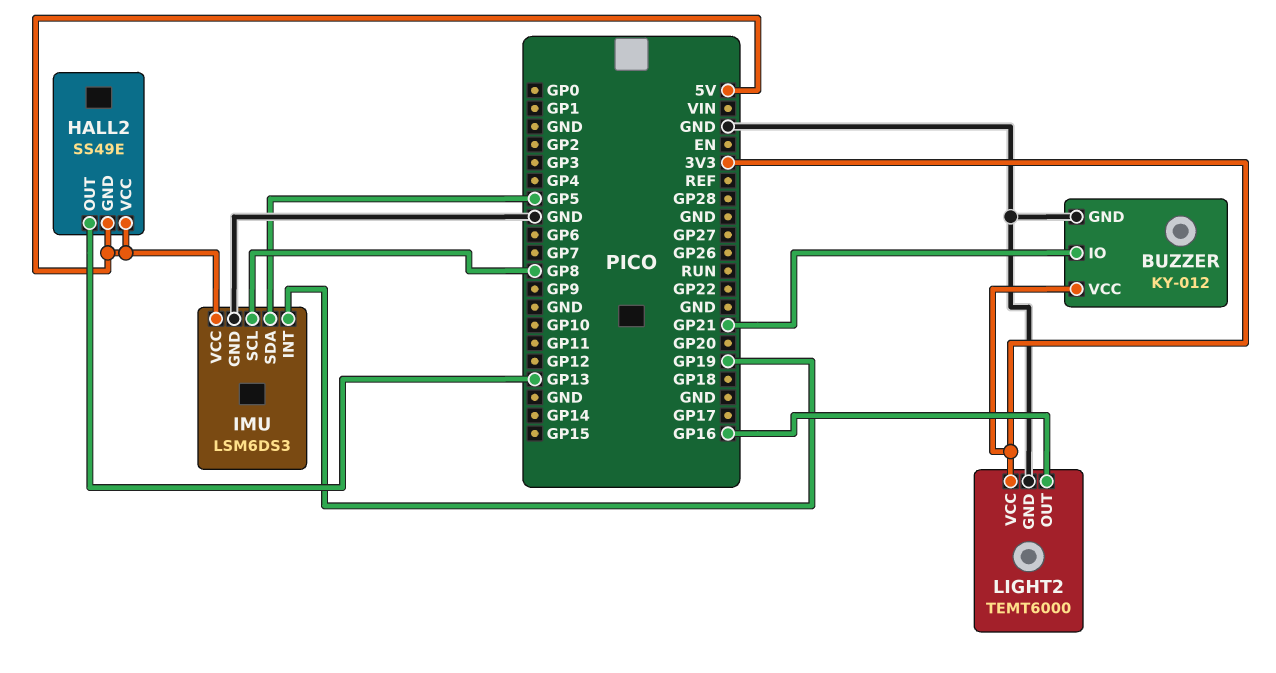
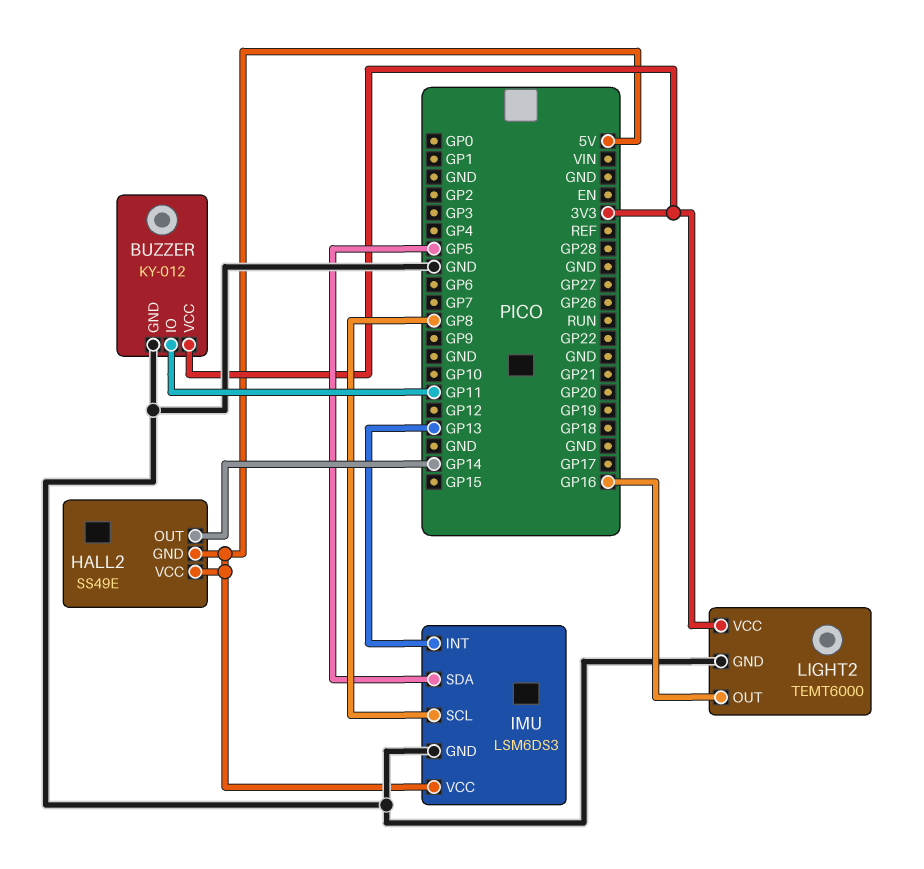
BUZZER pin IO: GP21 -> GP11
HALL2 pin OUT: GP13 -> GP14
IMU pin INT: GP19 -> GP13

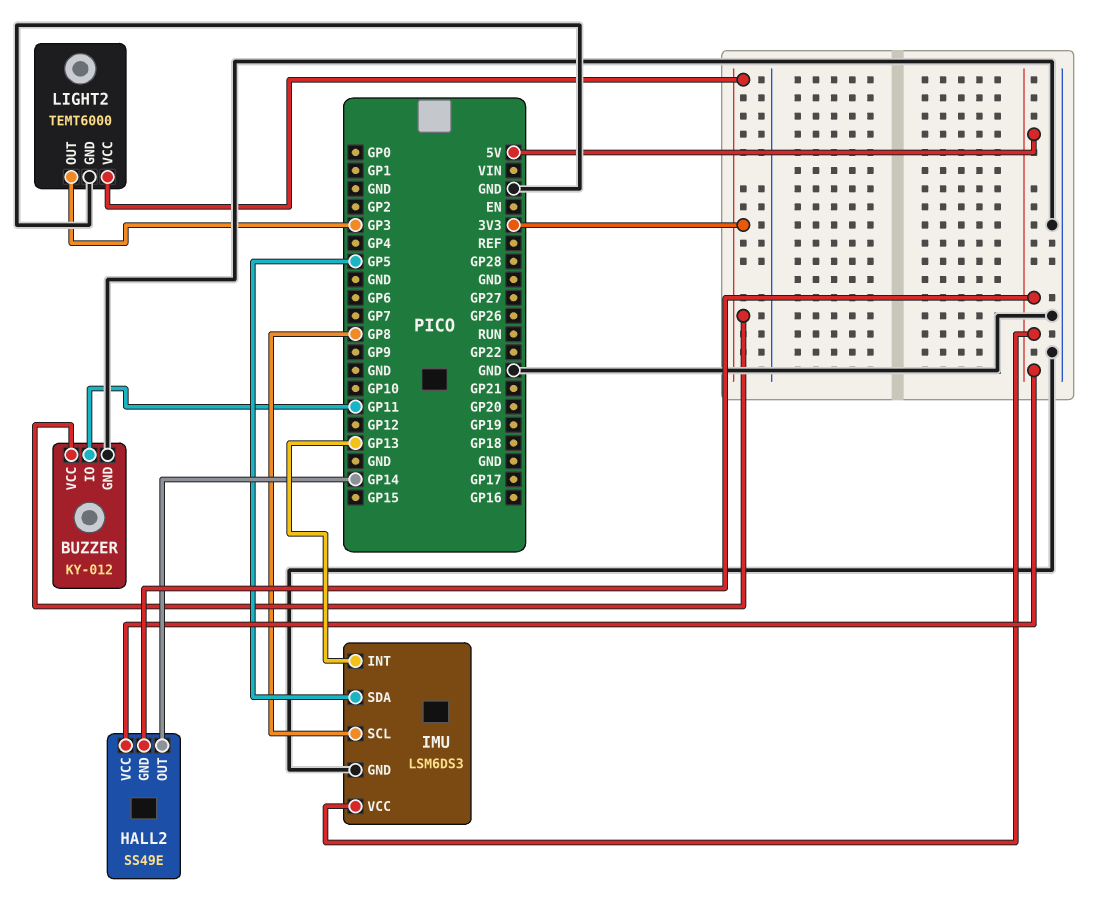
LIGHT2 pin OUT: GP16 -> GP3

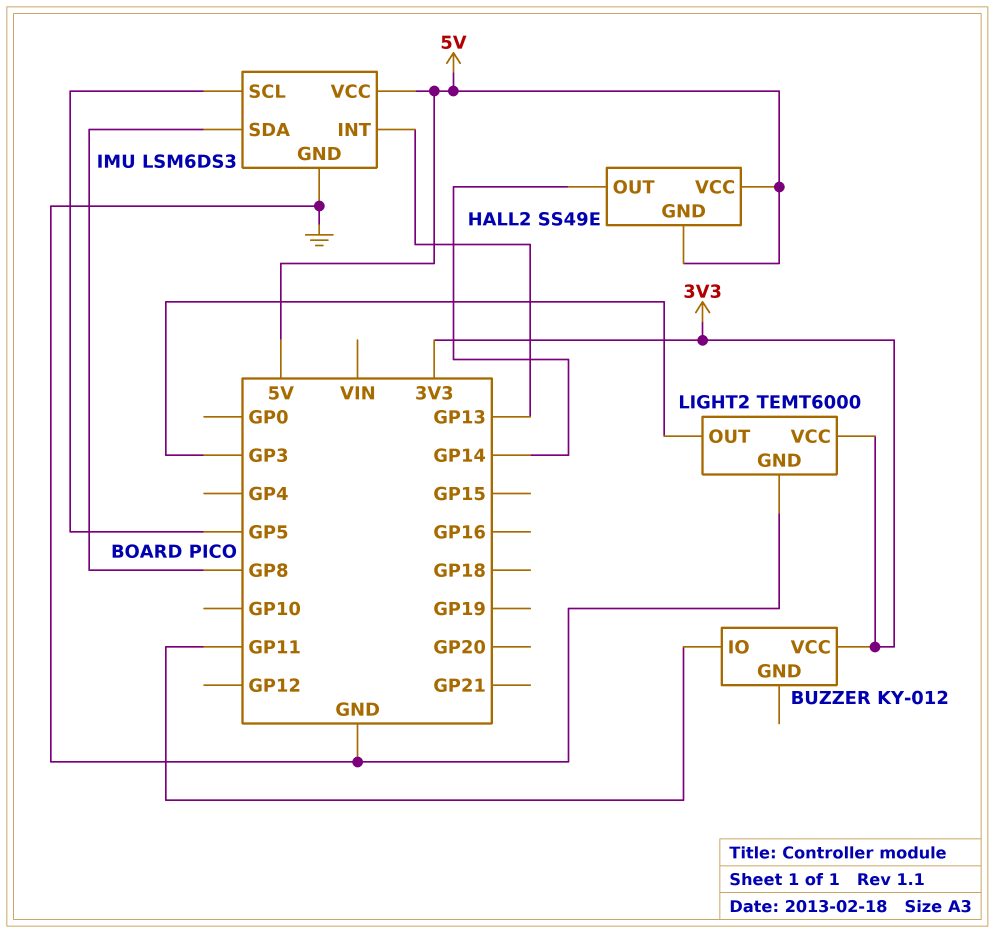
BUZZER pin GND: GND -> none
IMU pin SCL: GP8 -> GP5
IMU pin SDA: GP5 -> GP8

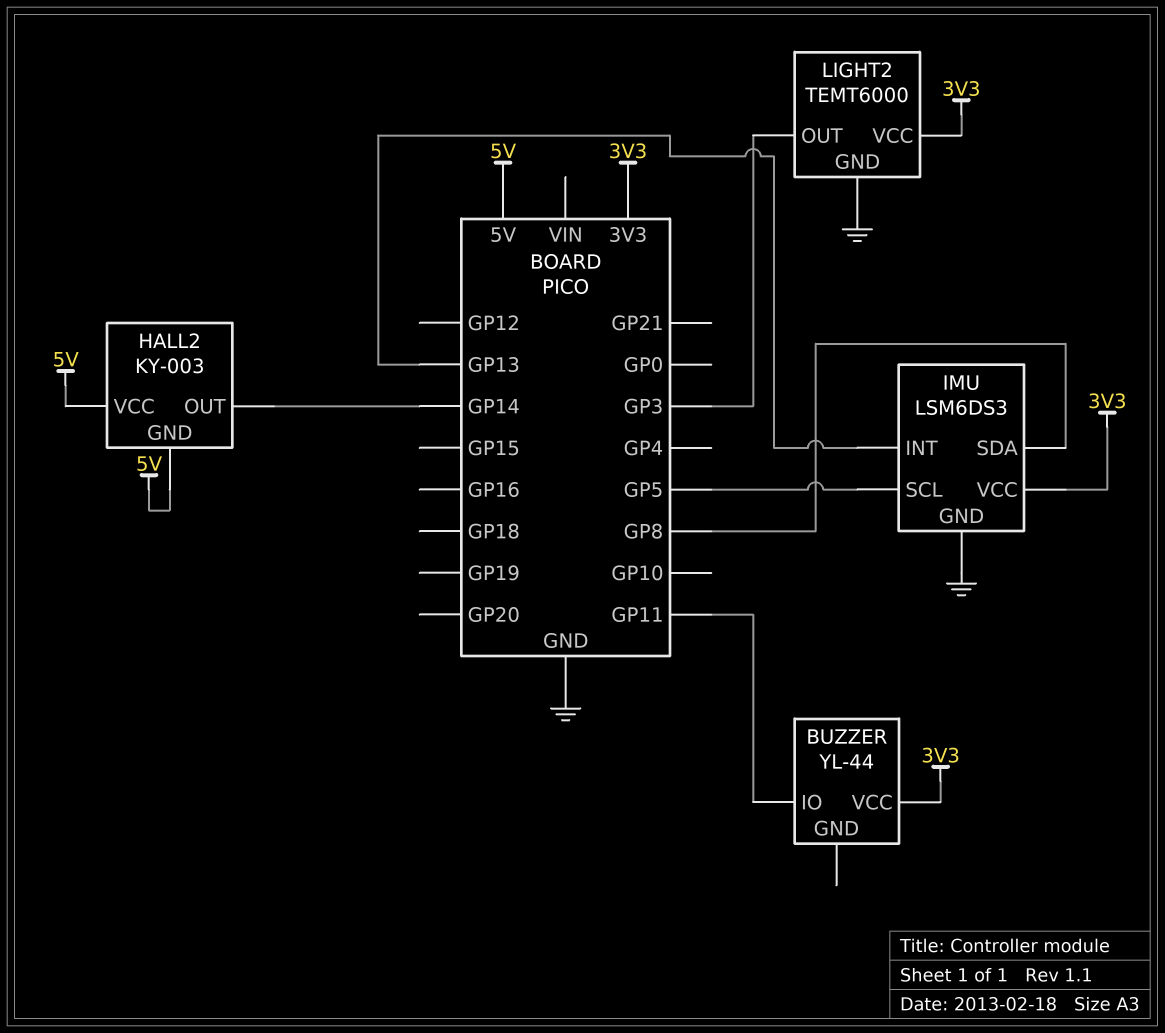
BUZZER: KY-012 -> YL-44
HALL2: SS49E -> KY-003
IMU pin VCC: 5V -> 3V3

